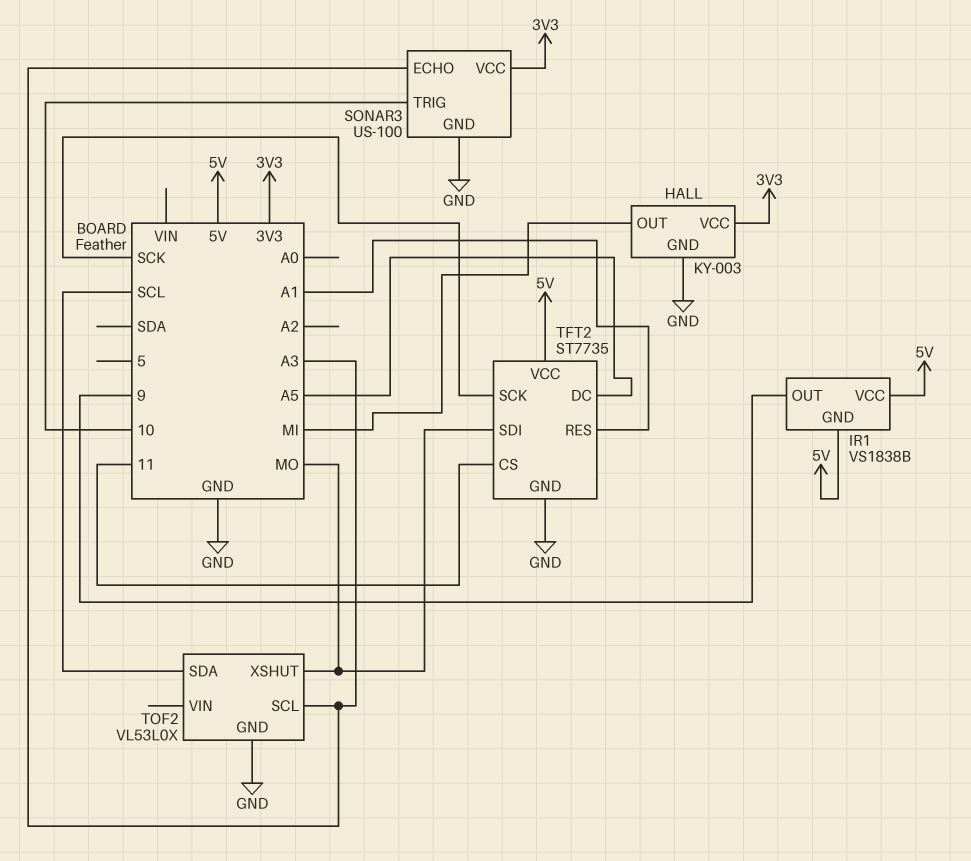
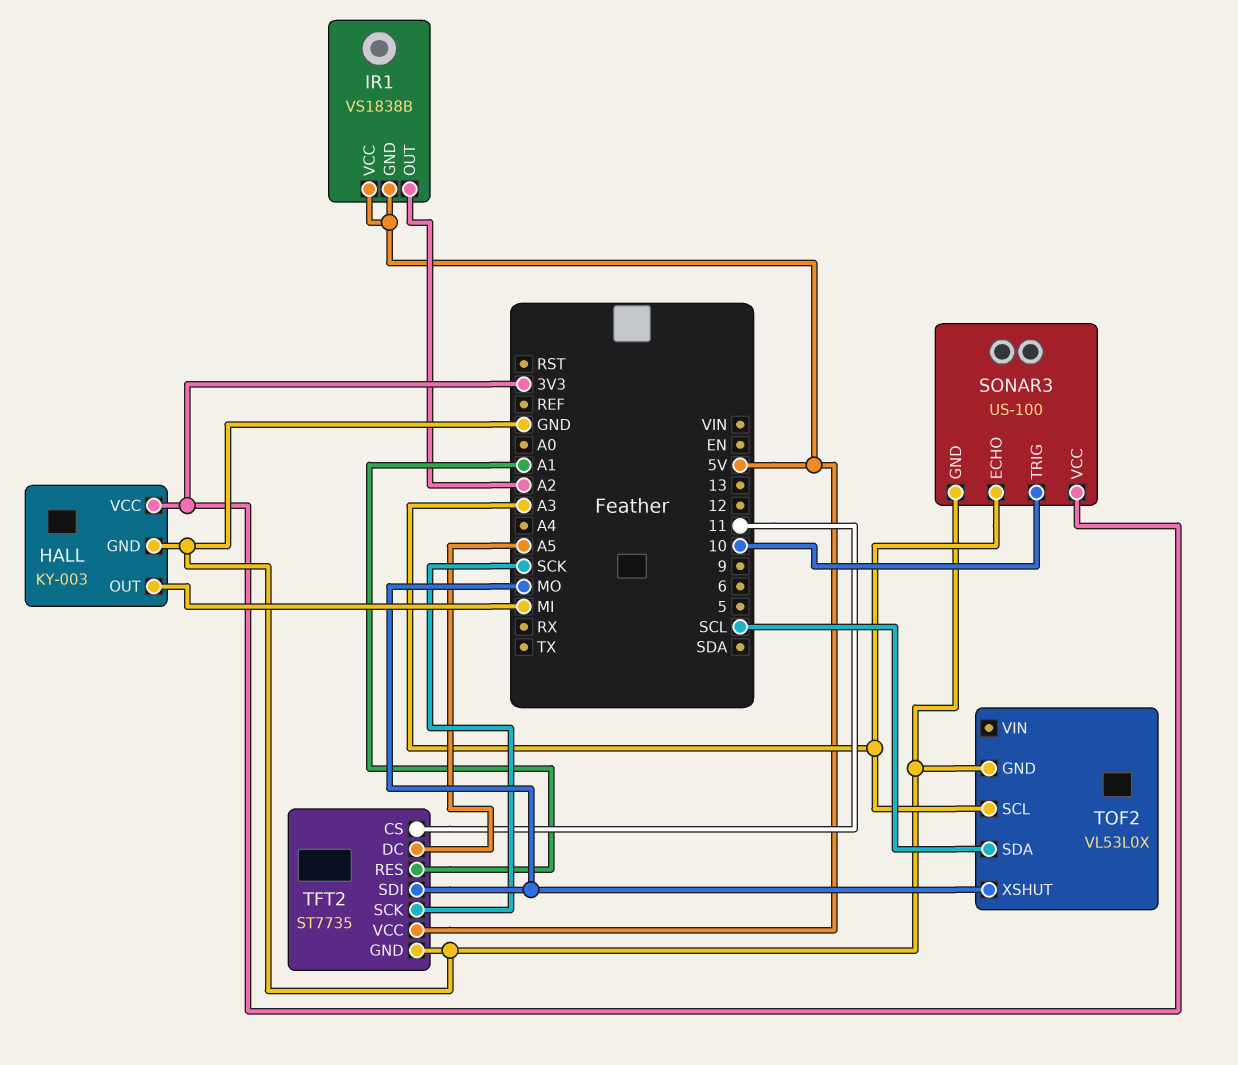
IR1 pin OUT: 9 -> A2

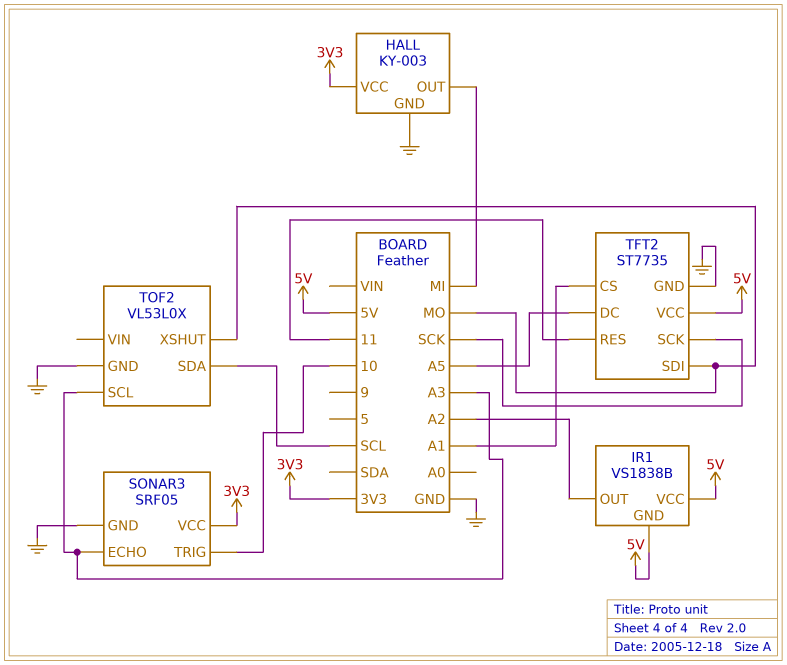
SONAR3: US-100 -> SRF05
TFT2 pin CS: 11 -> A1
TFT2 pin RES: A1 -> 11

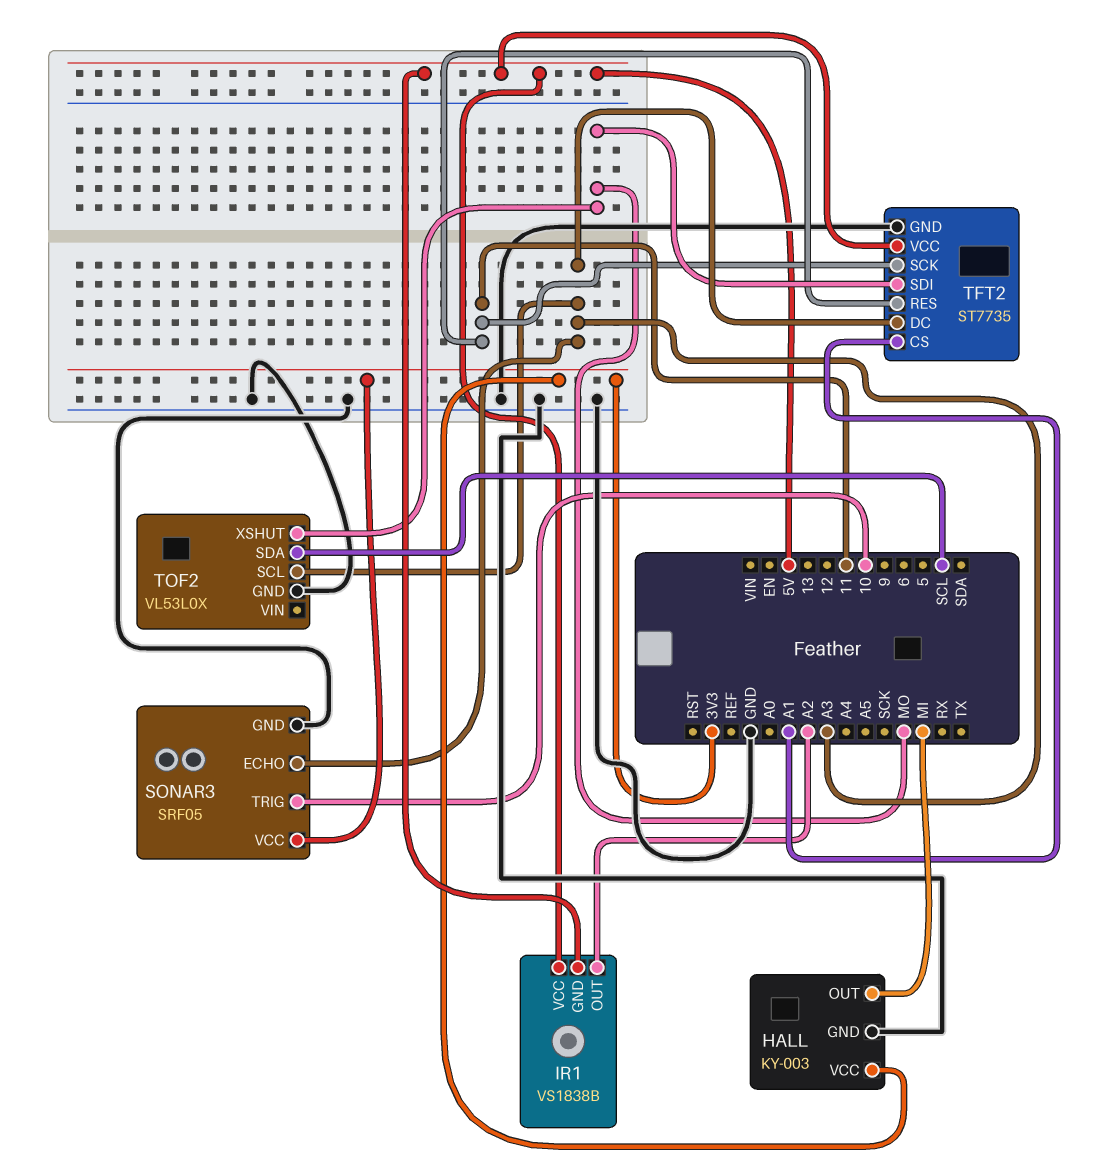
TFT2 pin DC: A5 -> A3
TFT2 pin SCK: SCK -> 11

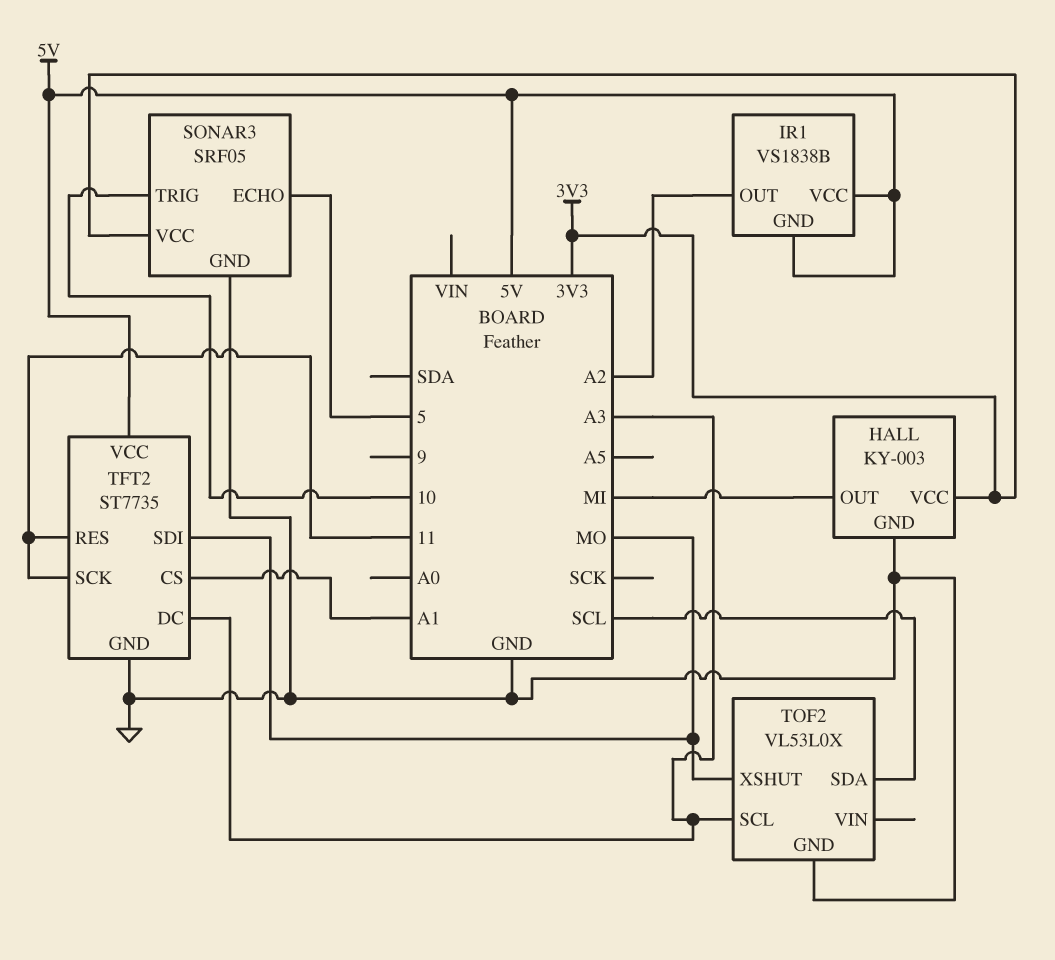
SONAR3 pin ECHO: A3 -> 5

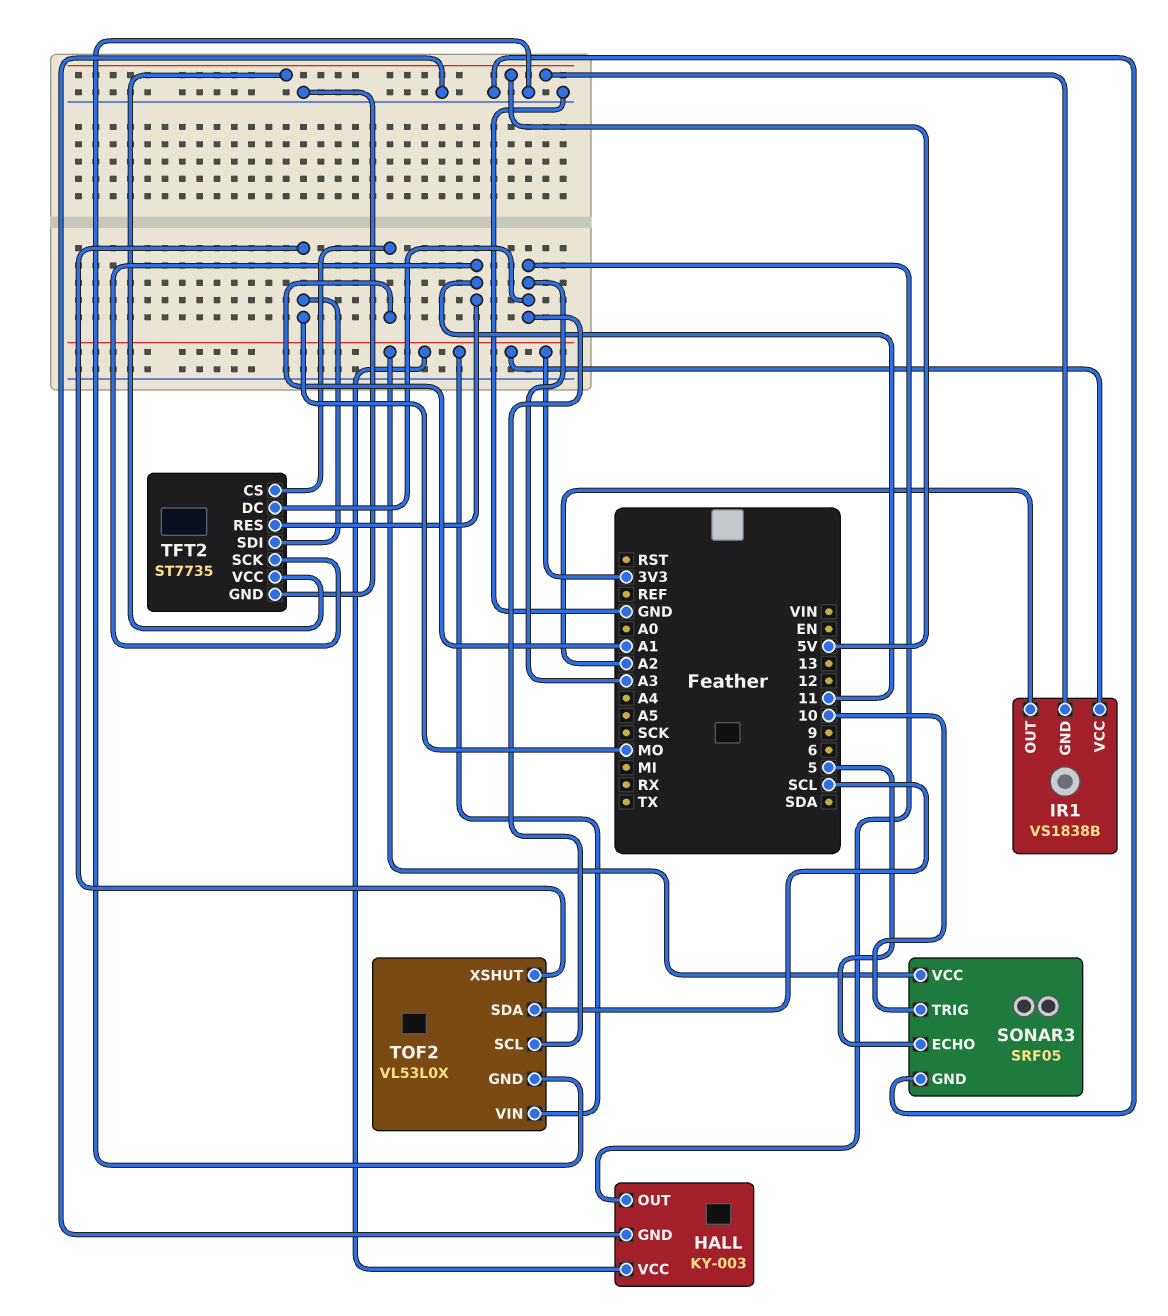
HALL pin OUT: MI -> A3
IR1 pin VCC: 5V -> 3V3
TOF2 pin VIN: none -> 3V3

